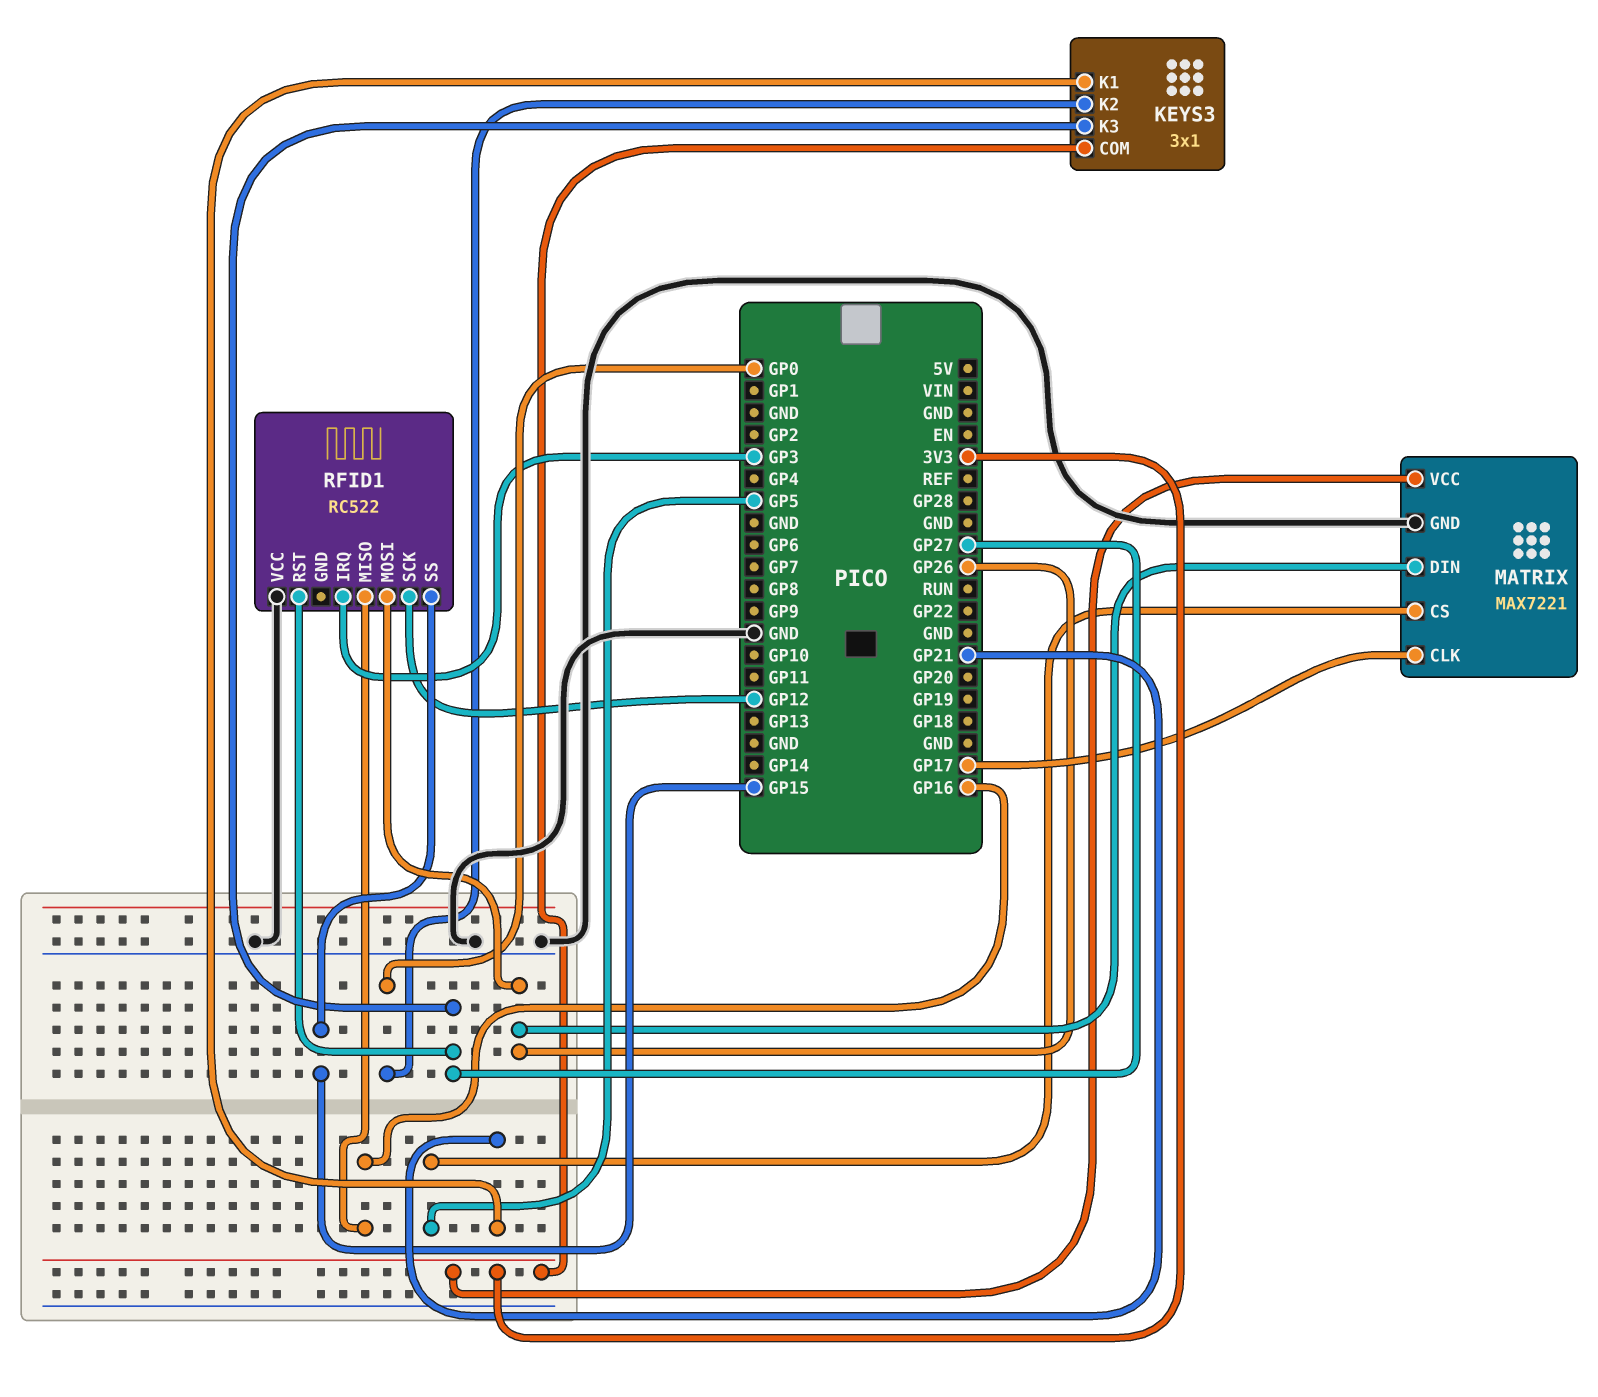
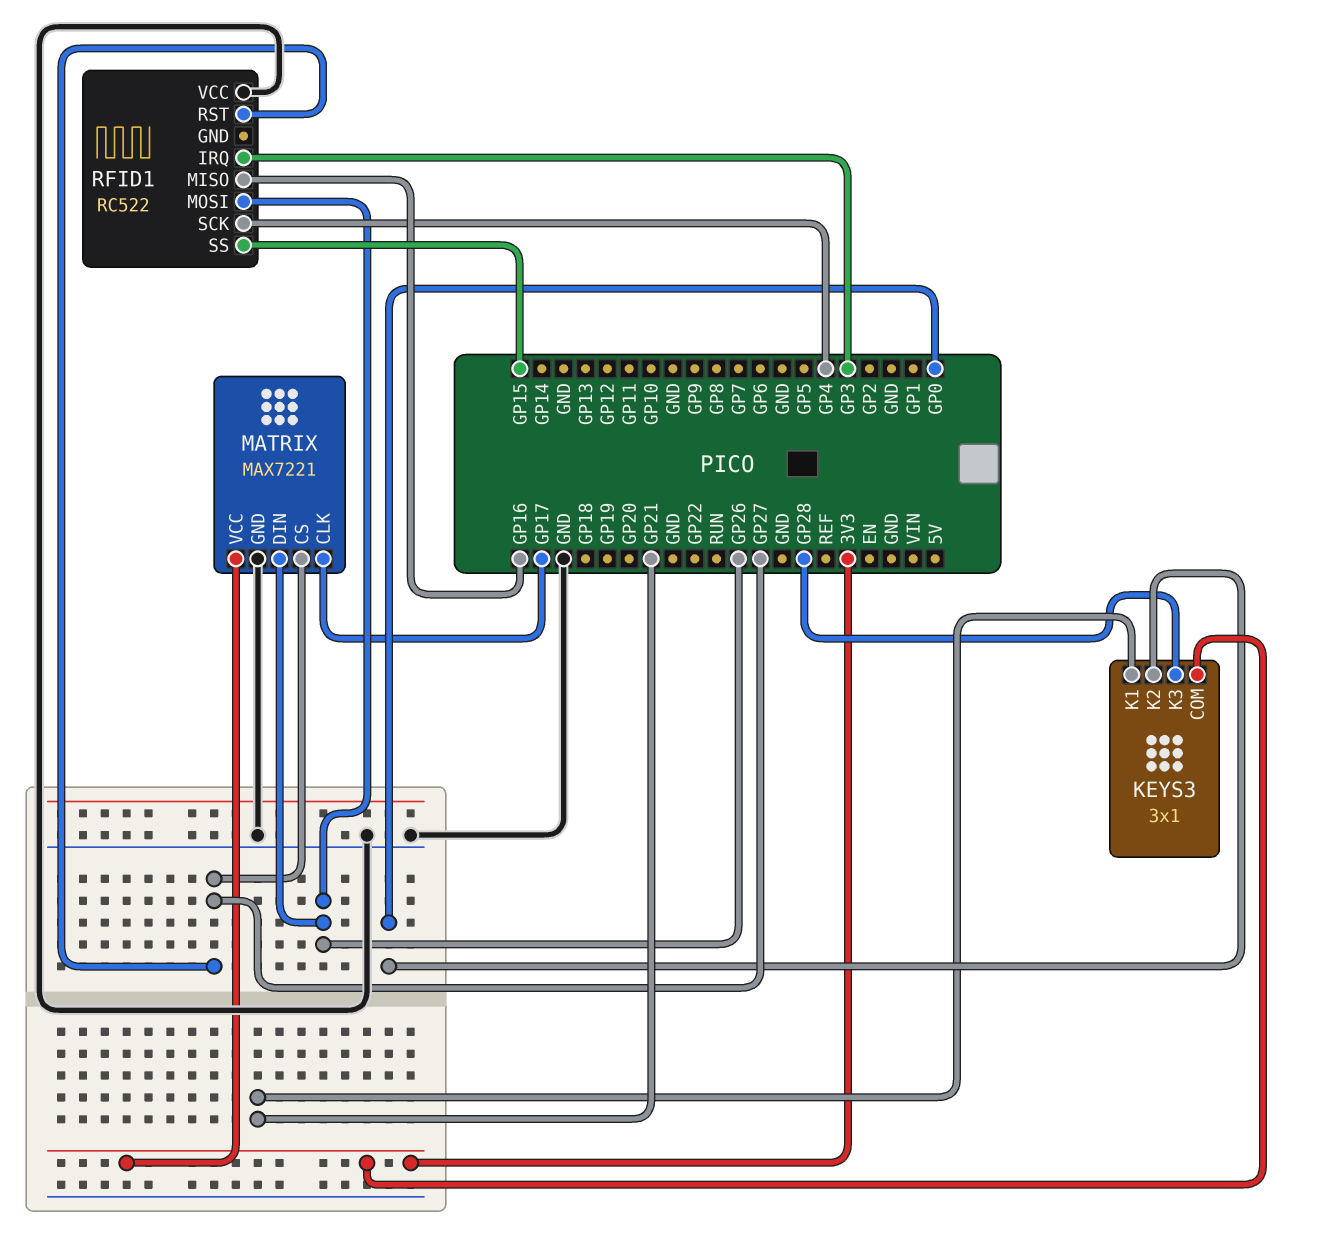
KEYS3 pin K3: GP27 -> GP28
MATRIX pin CS: GP5 -> GP27
RFID1 pin SCK: GP12 -> GP4

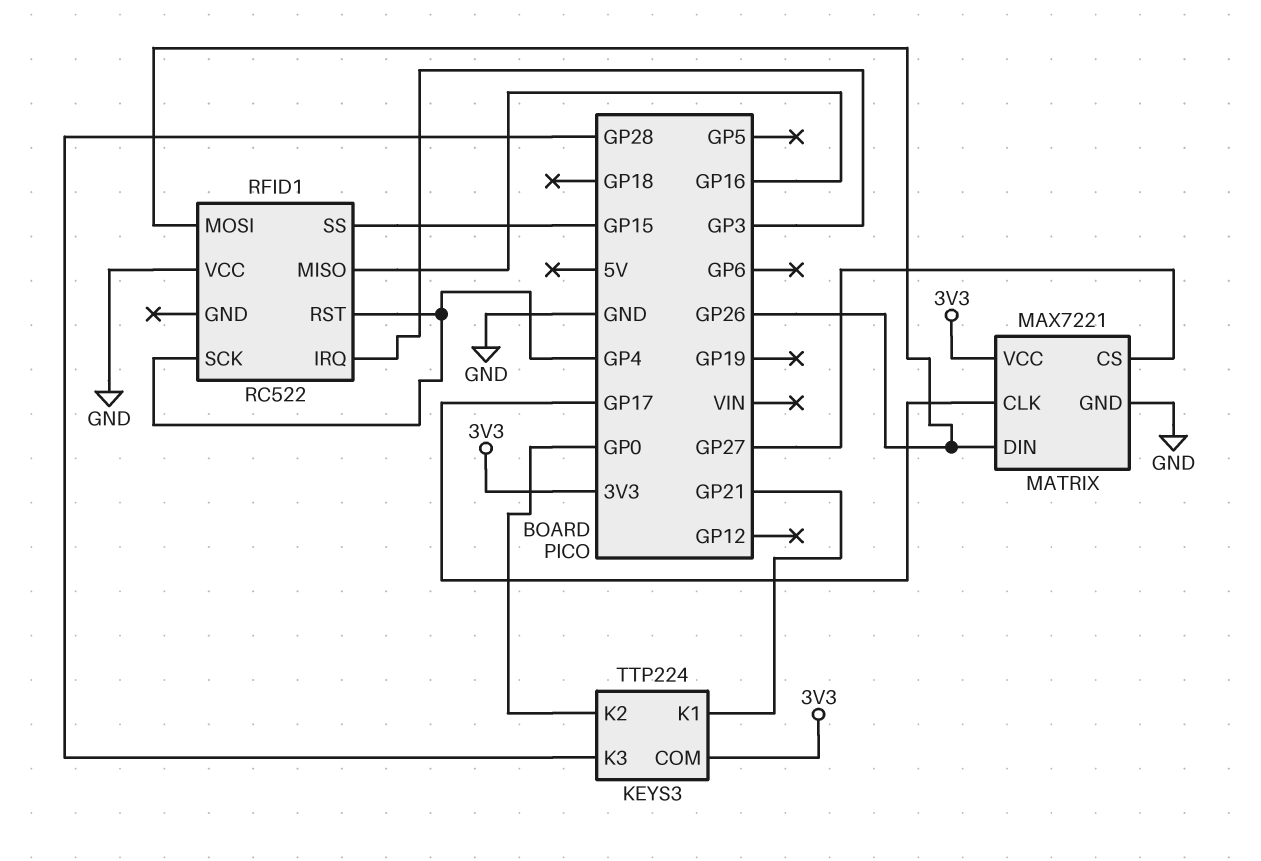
KEYS3: 3x1 -> TTP224
RFID1 pin RST: GP27 -> GP4

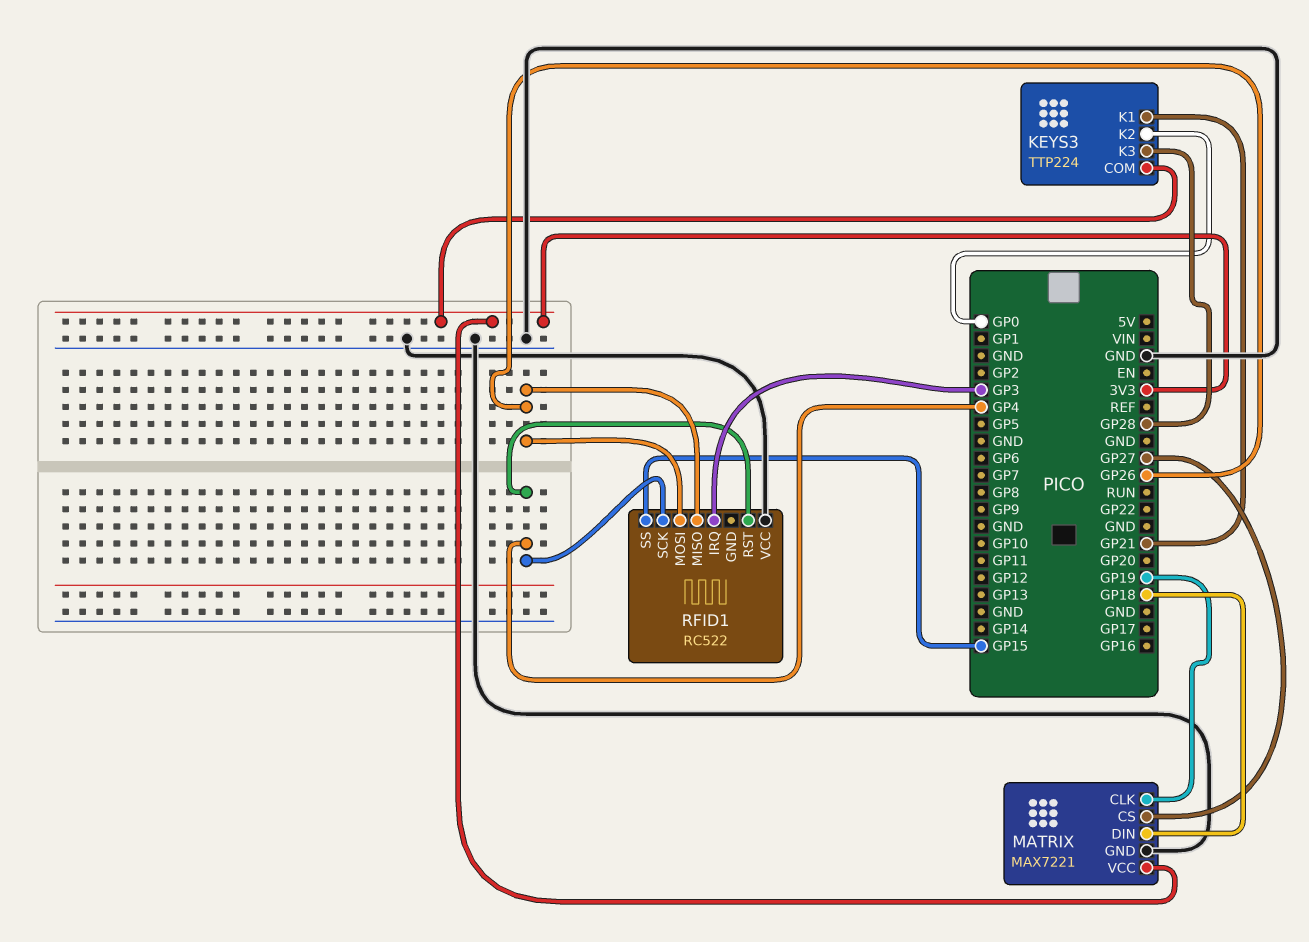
MATRIX pin CLK: GP17 -> GP19
MATRIX pin DIN: GP26 -> GP18
RFID1 pin MISO: GP16 -> GP26

